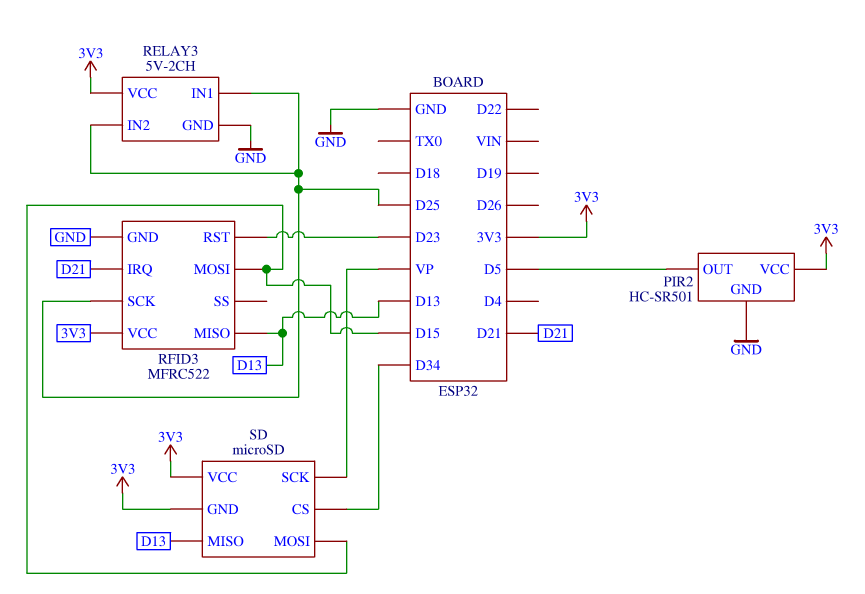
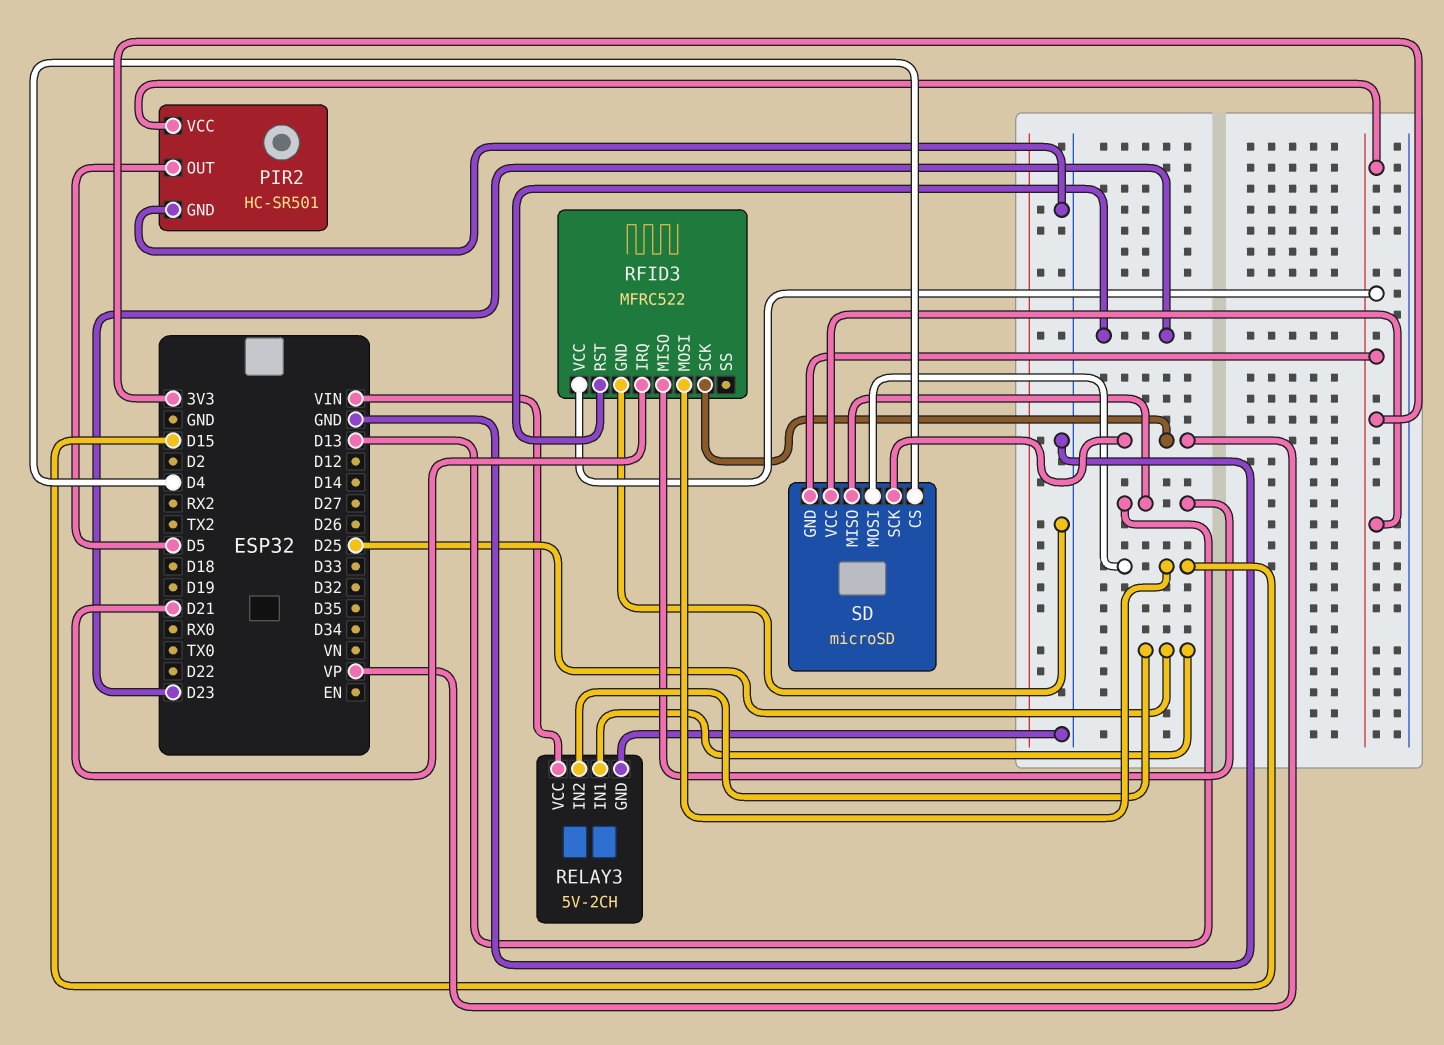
RELAY3 pin VCC: 3V3 -> VIN
RFID3 pin SCK: D25 -> VP
SD pin CS: D34 -> D4

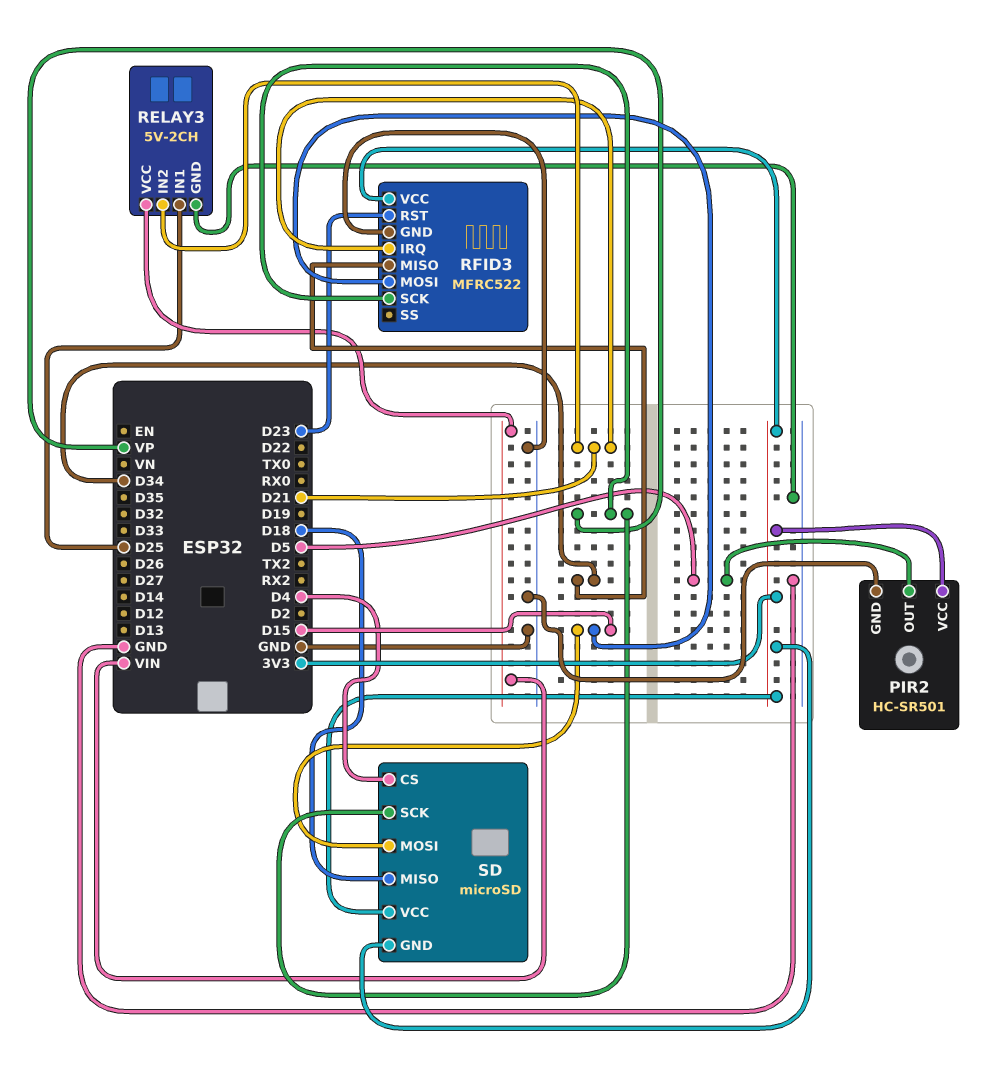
RELAY3 pin IN2: D25 -> D21
RFID3 pin MISO: D13 -> D34
SD pin MISO: D13 -> D18

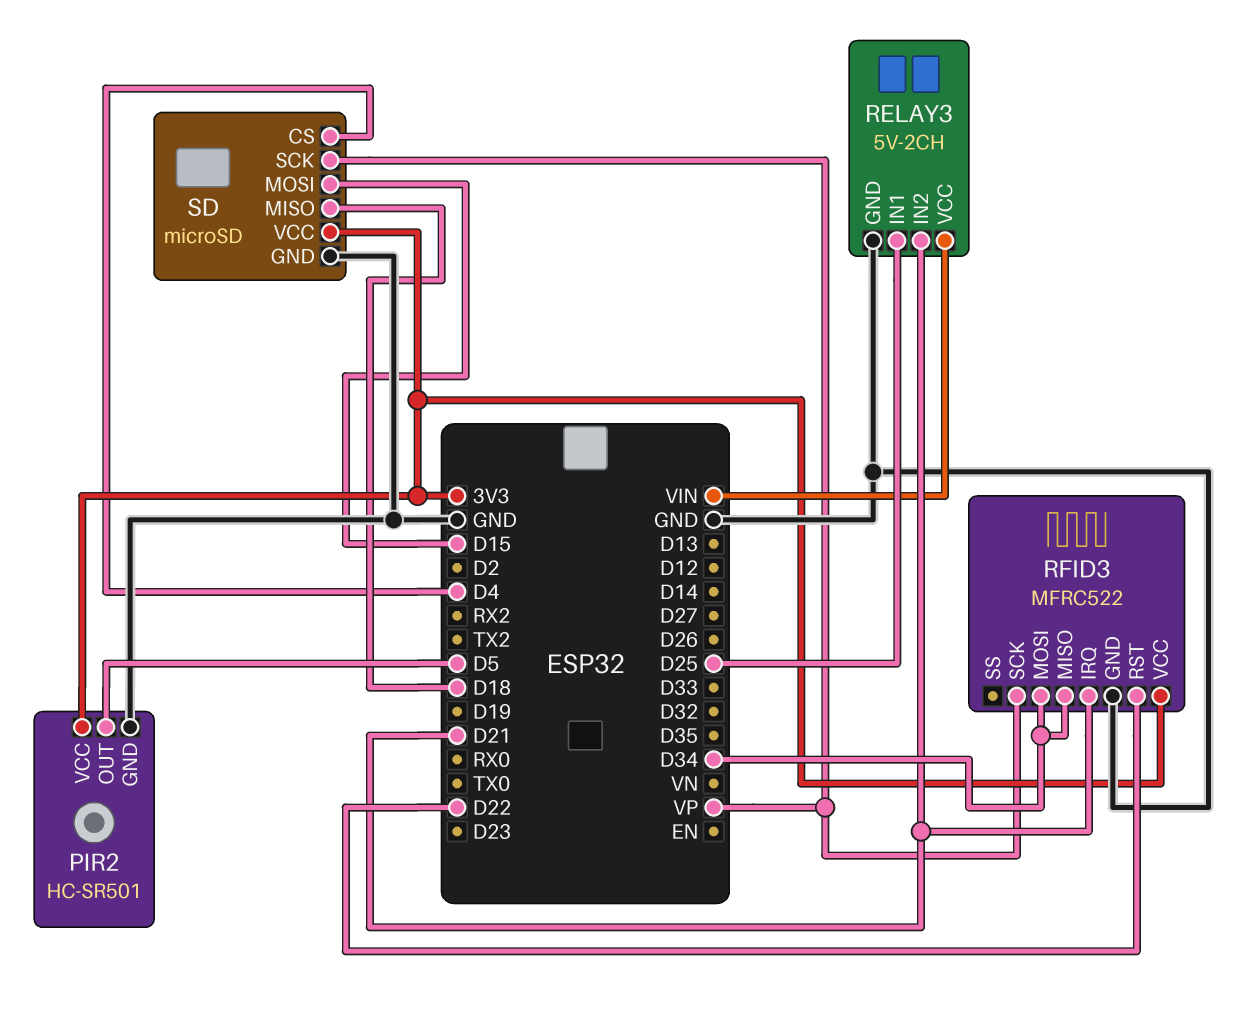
RFID3 pin MOSI: D15 -> D34
RFID3 pin RST: D23 -> D22
SD pin GND: 3V3 -> GND

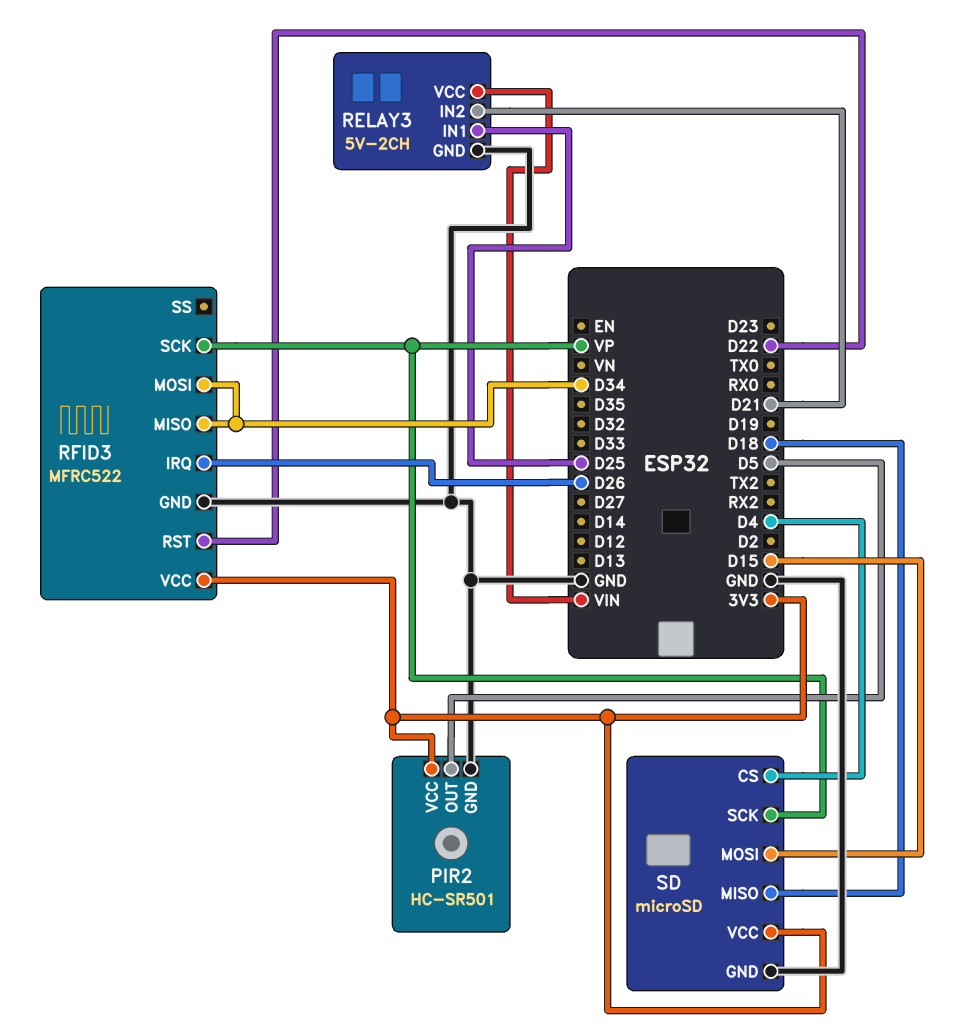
RFID3 pin IRQ: D21 -> D26

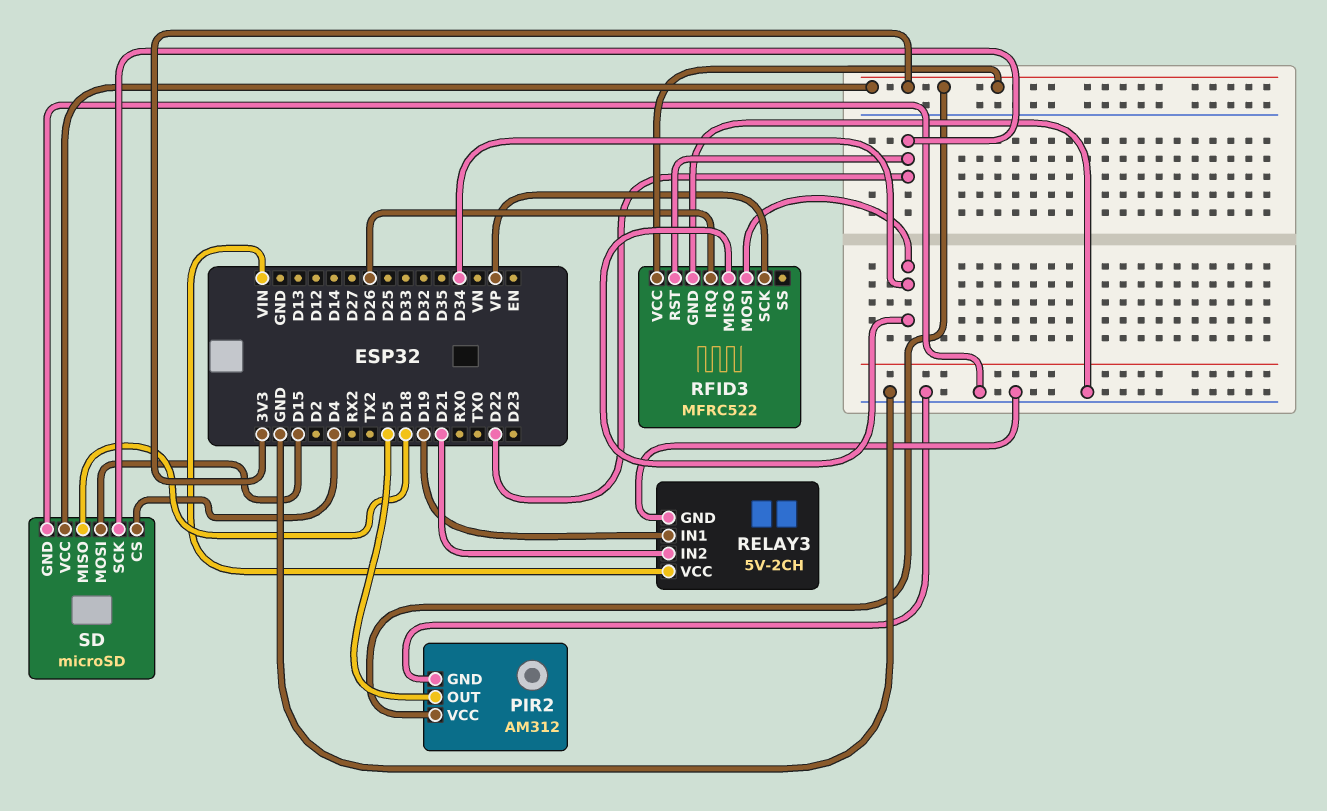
PIR2: HC-SR501 -> AM312
RELAY3 pin IN1: D25 -> D19
SD pin SCK: VP -> D22

